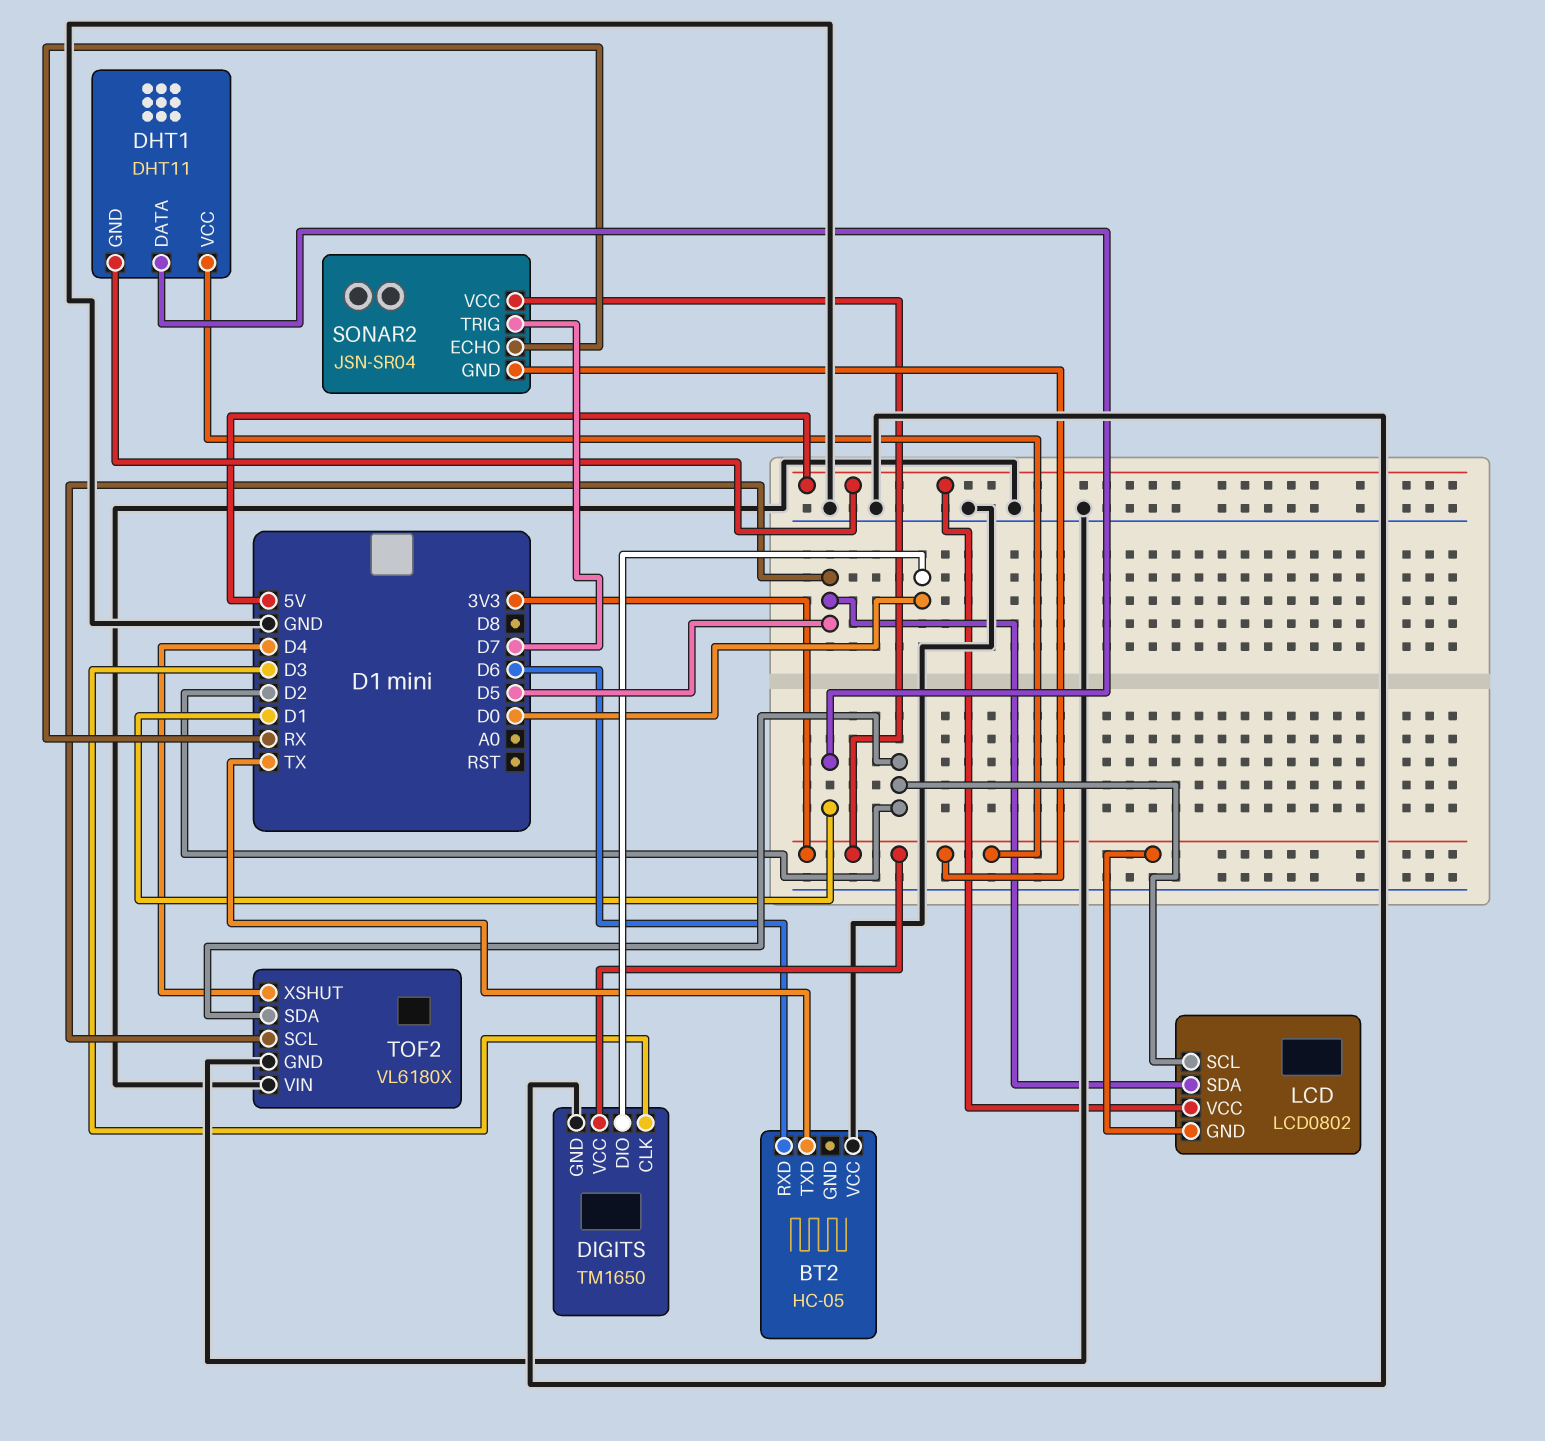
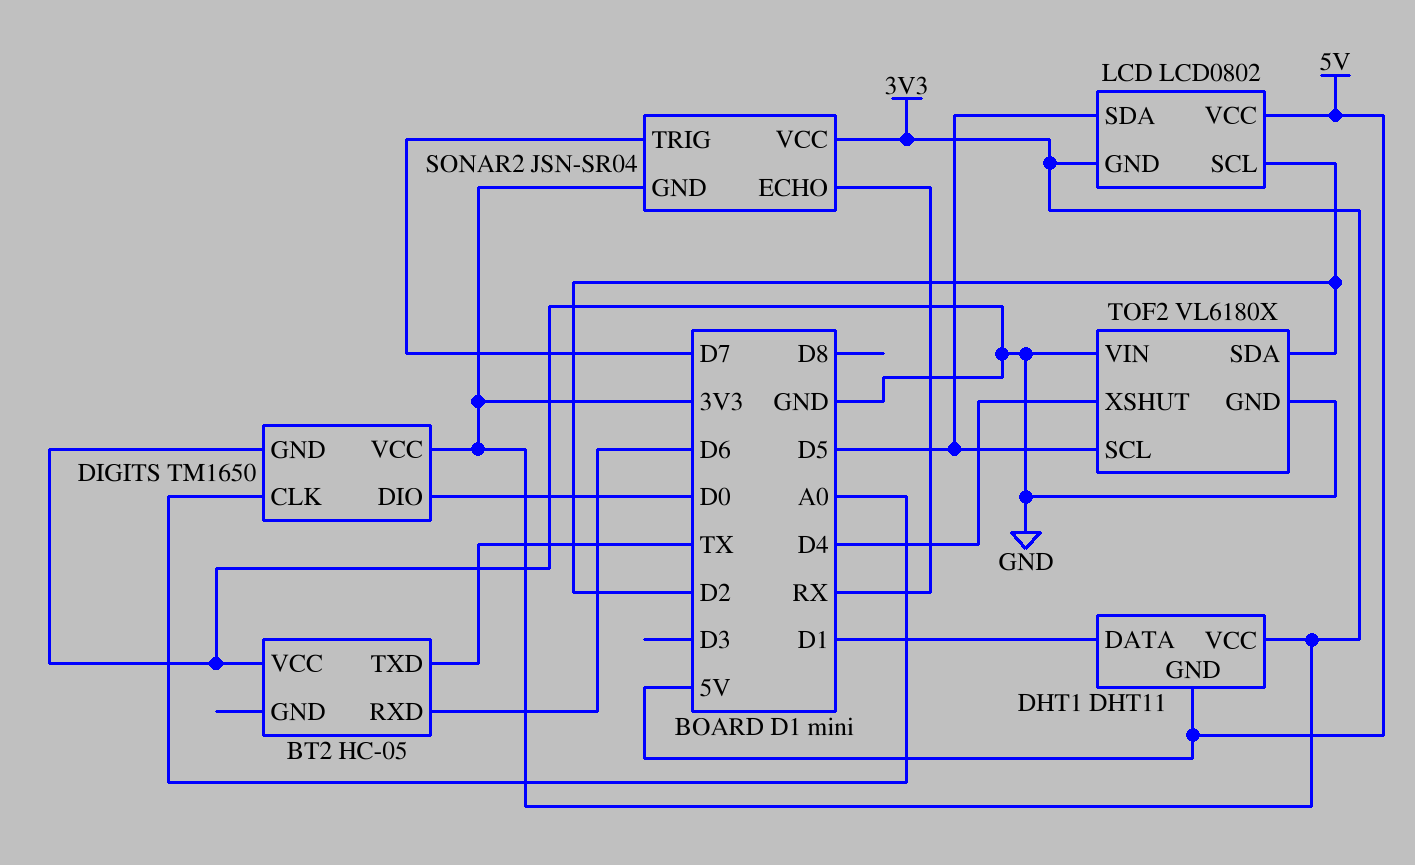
DIGITS pin CLK: D3 -> A0

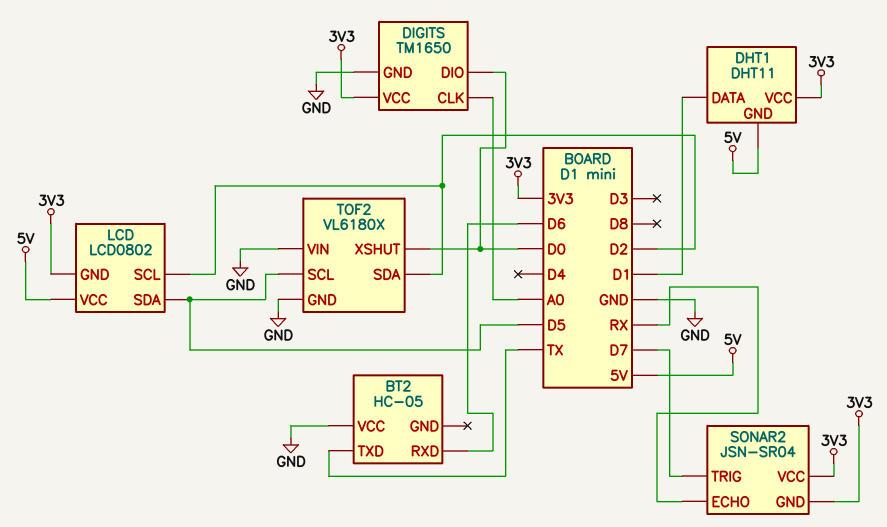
TOF2 pin XSHUT: D4 -> D0

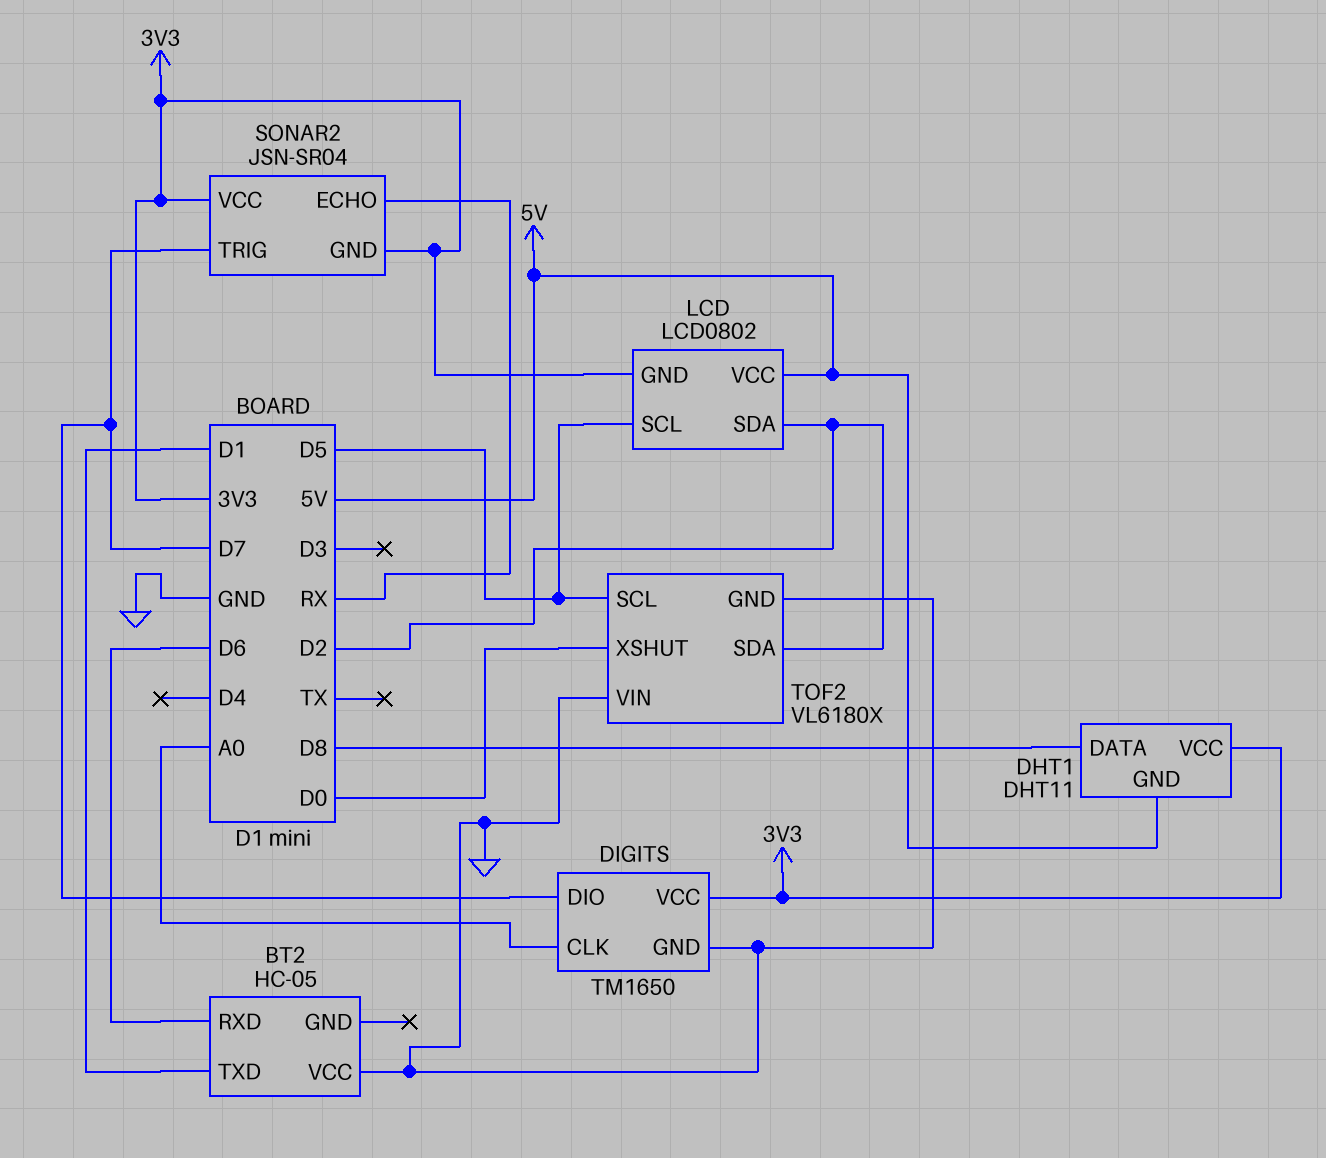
BT2 pin TXD: TX -> D1
DHT1 pin DATA: D1 -> D8
DIGITS pin DIO: D0 -> D7
LCD pin SCL: D2 -> D5
LCD pin SDA: D5 -> D2

